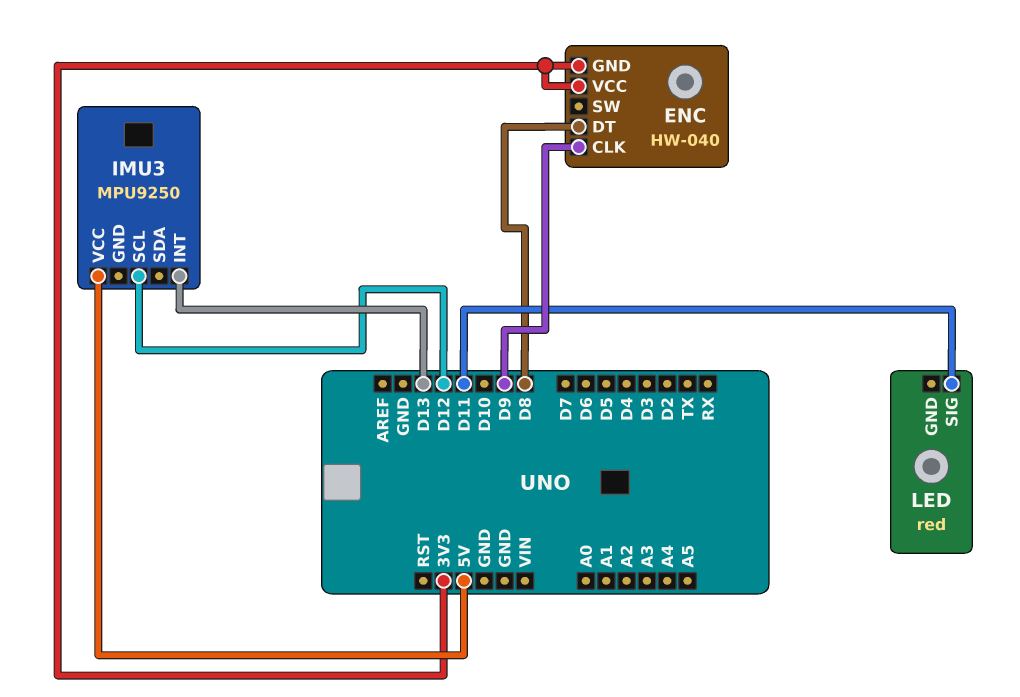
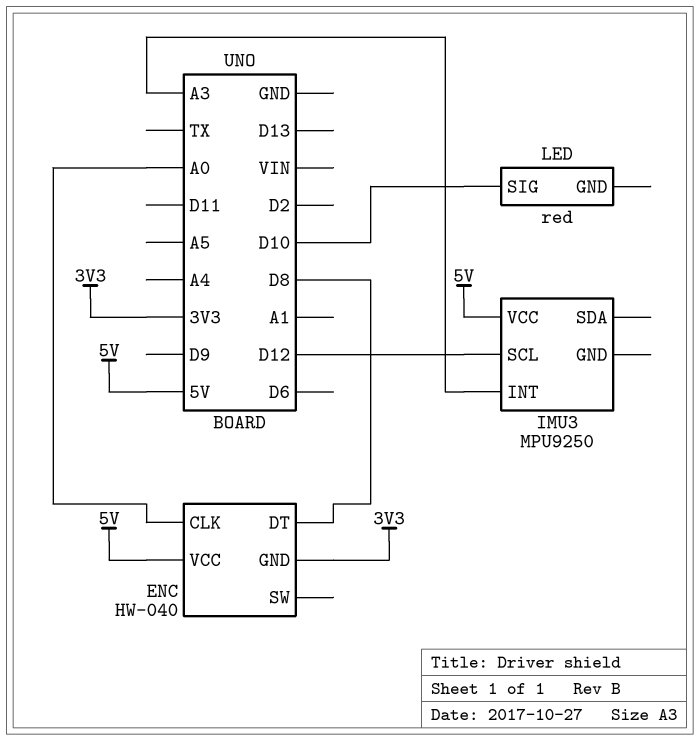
ENC pin CLK: D9 -> A0
ENC pin VCC: 3V3 -> 5V
IMU3 pin INT: D13 -> A3
LED pin SIG: D11 -> D10

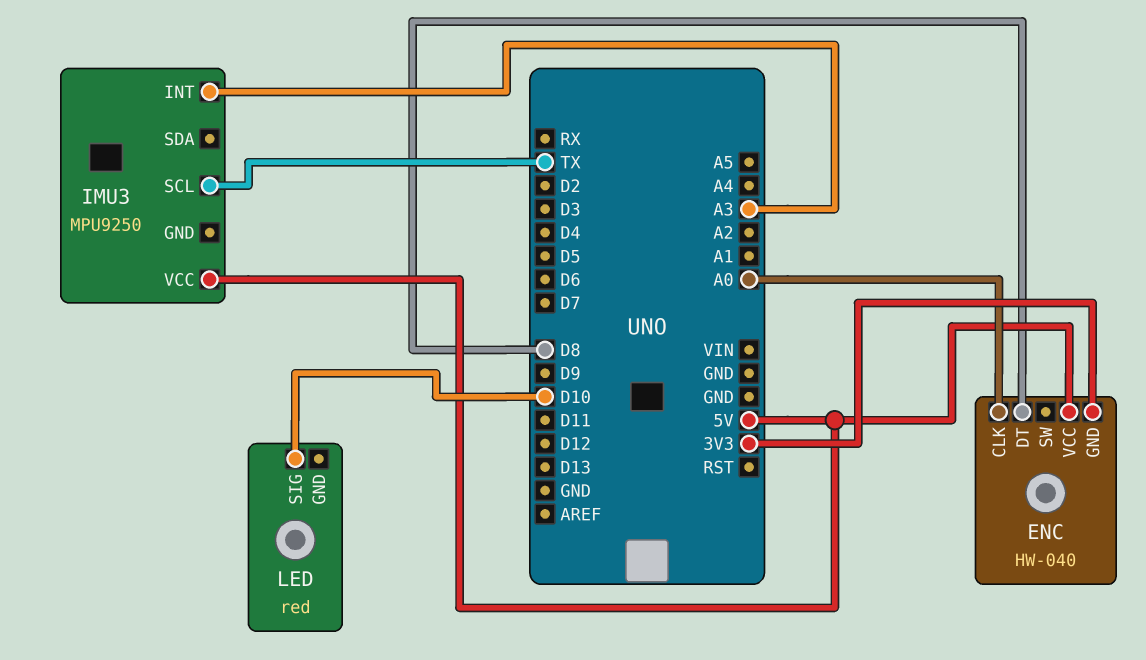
IMU3 pin SCL: D12 -> TX

